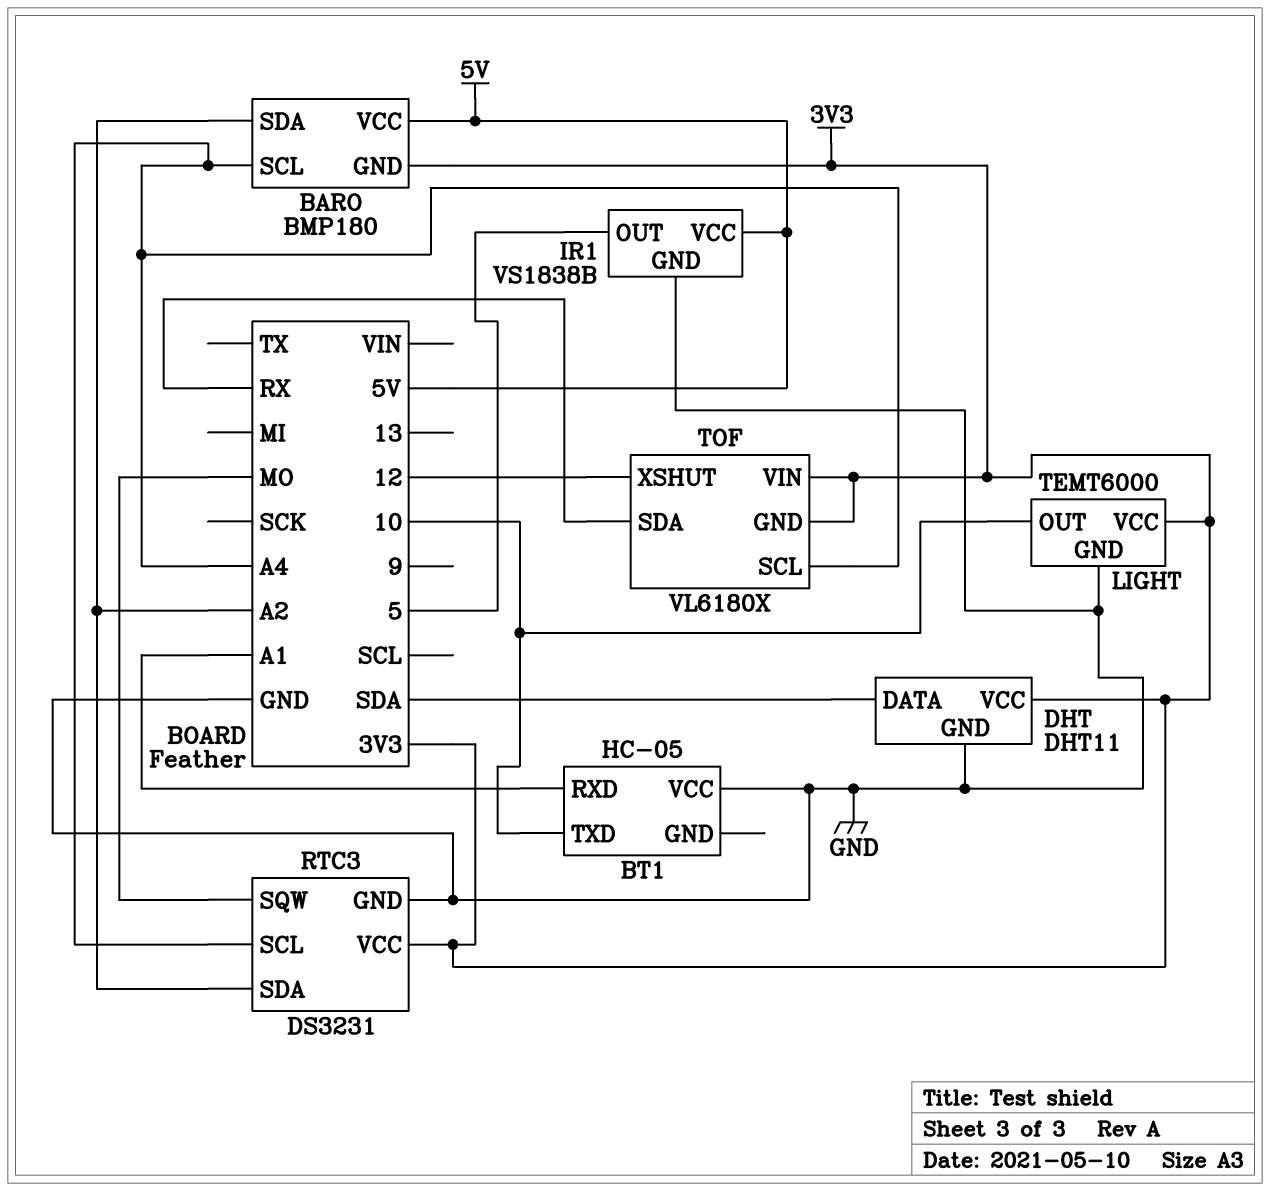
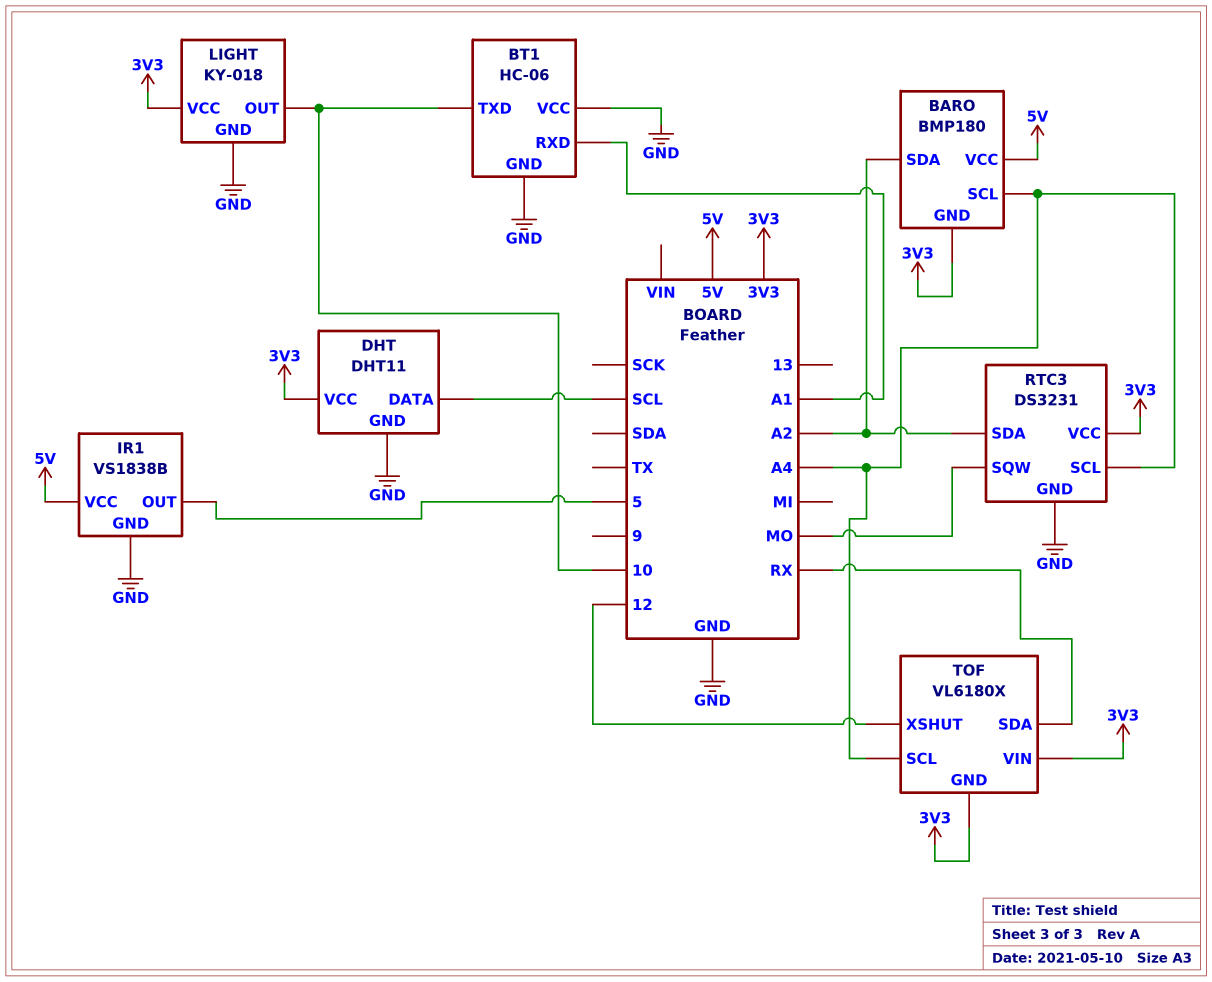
BT1: HC-05 -> HC-06
BT1 pin GND: none -> GND
DHT pin DATA: SDA -> SCL
LIGHT: TEMT6000 -> KY-018

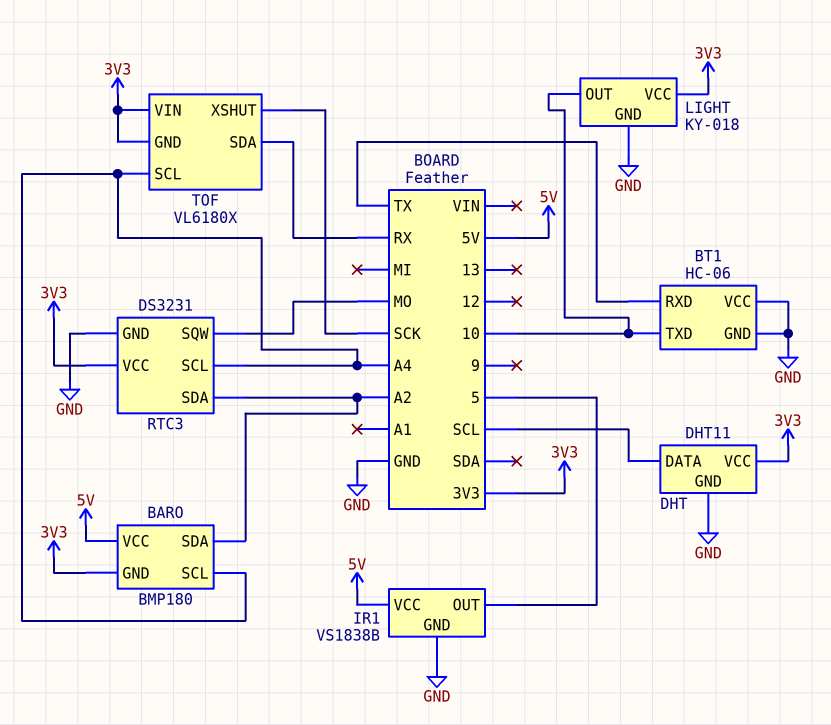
BT1 pin RXD: A1 -> TX
TOF pin XSHUT: 12 -> SCK

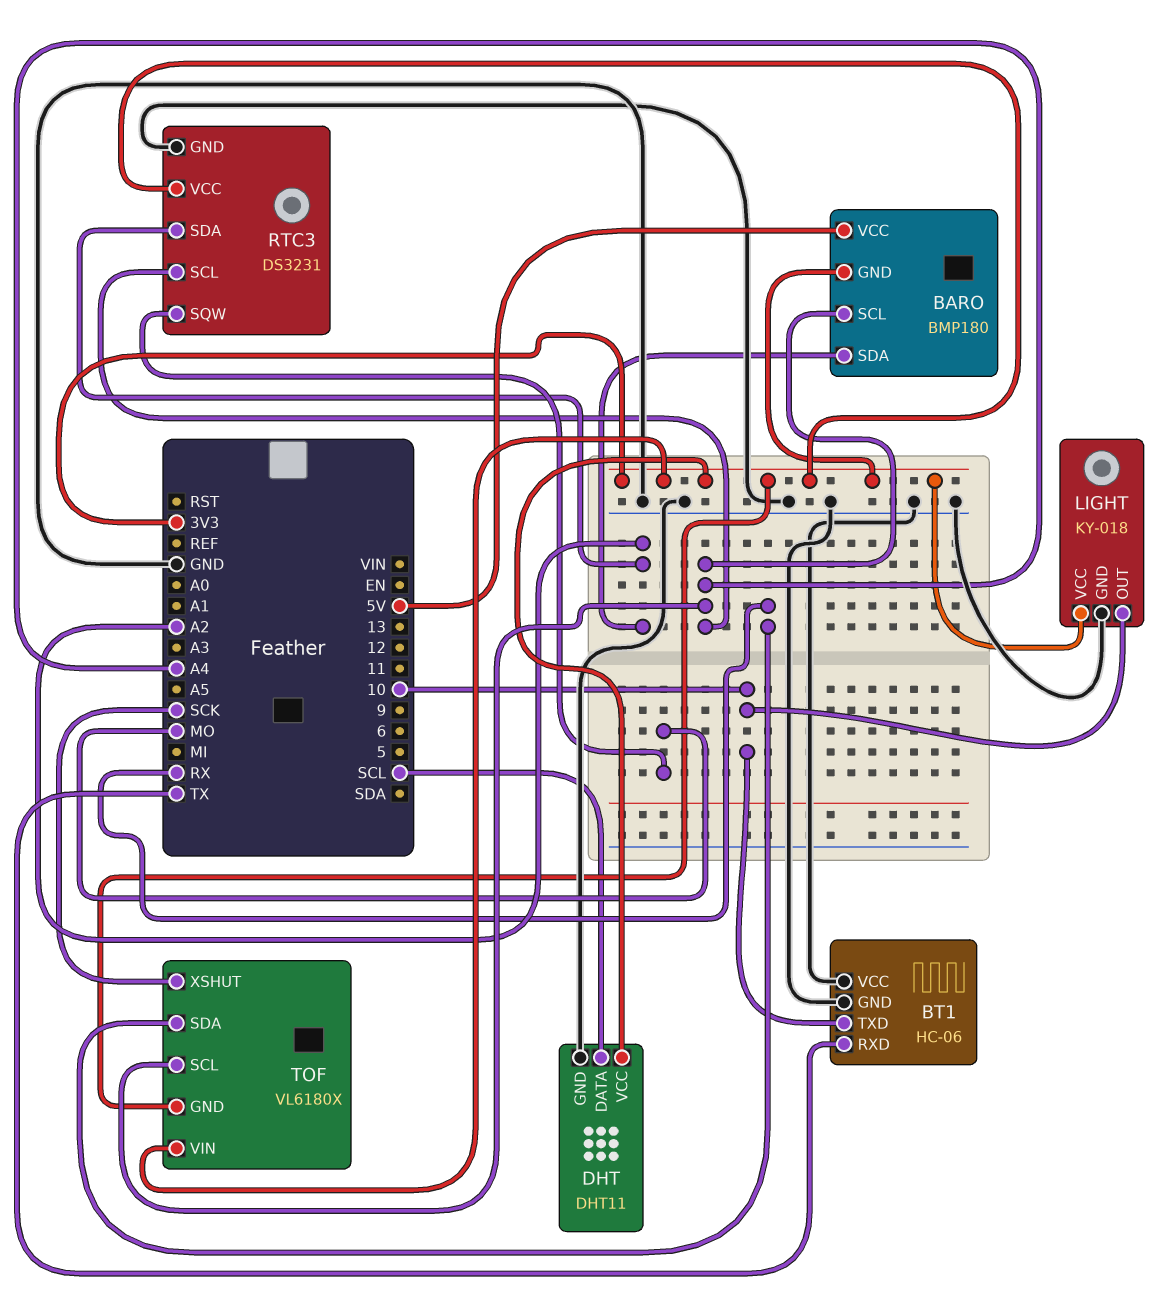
IR1: VS1838B -> none
IR1 pin GND: GND -> none
IR1 pin OUT: 5 -> none
IR1 pin VCC: 5V -> none

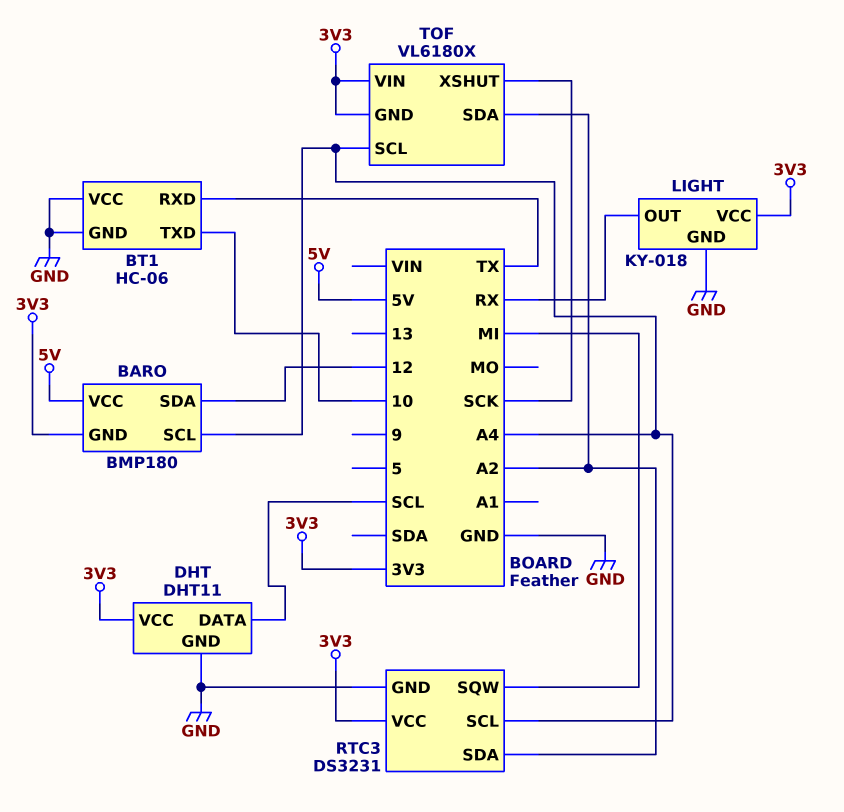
BARO pin SDA: A2 -> 12
LIGHT pin OUT: 10 -> RX
RTC3 pin SQW: MO -> MI
TOF pin SDA: RX -> A2

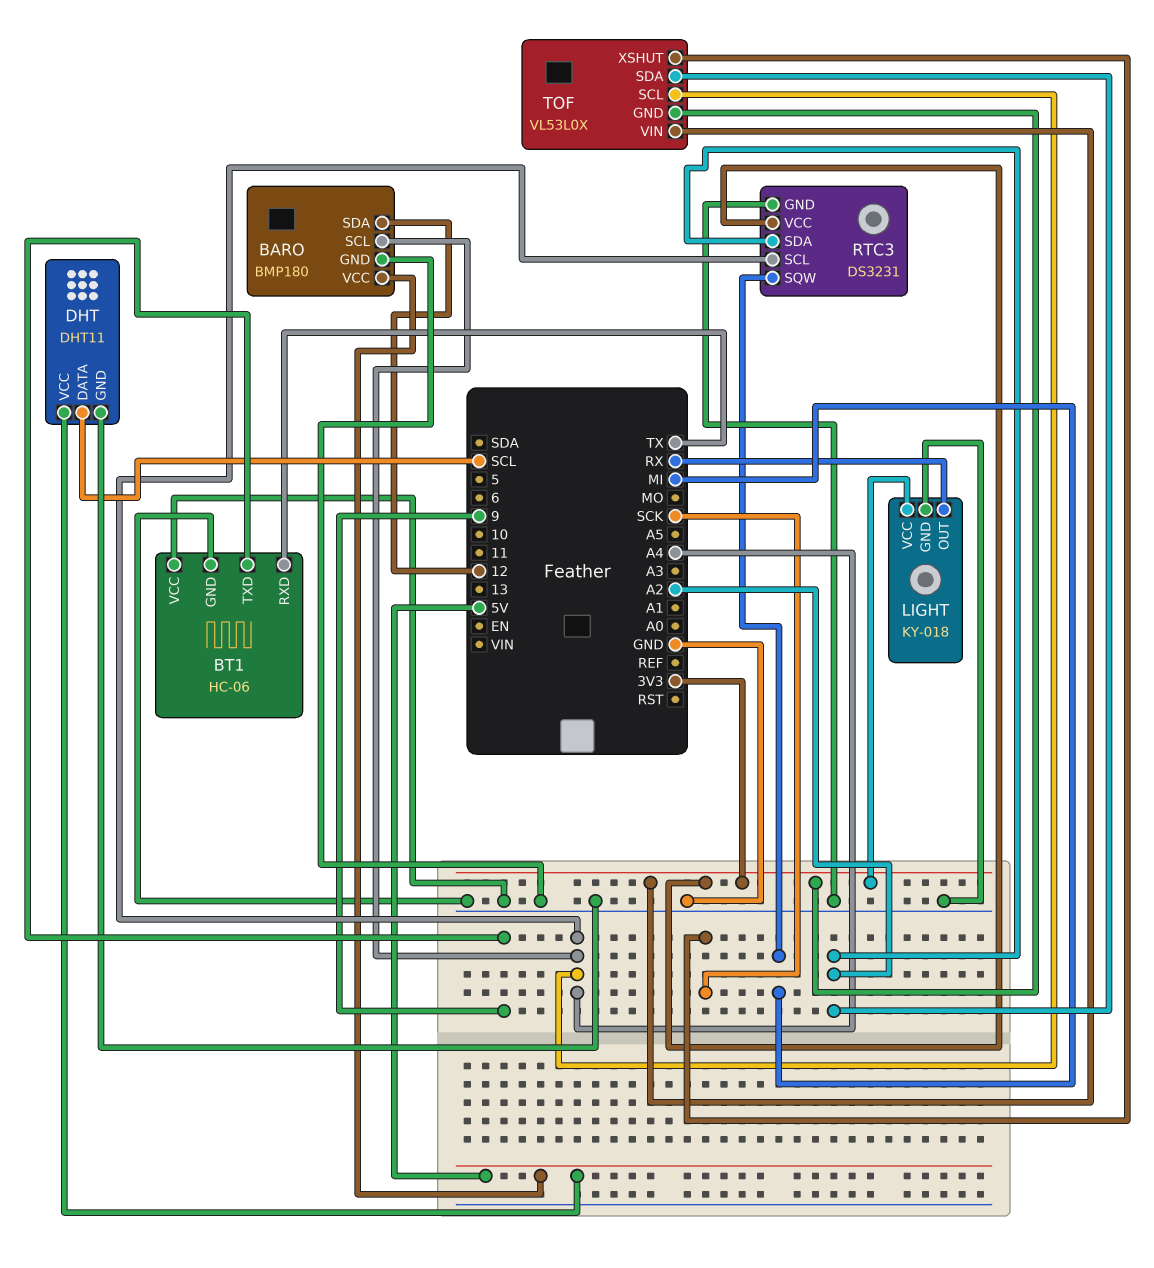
BARO pin GND: 3V3 -> GND
BT1 pin TXD: 10 -> 9
DHT pin VCC: 3V3 -> 5V
TOF: VL6180X -> VL53L0X

